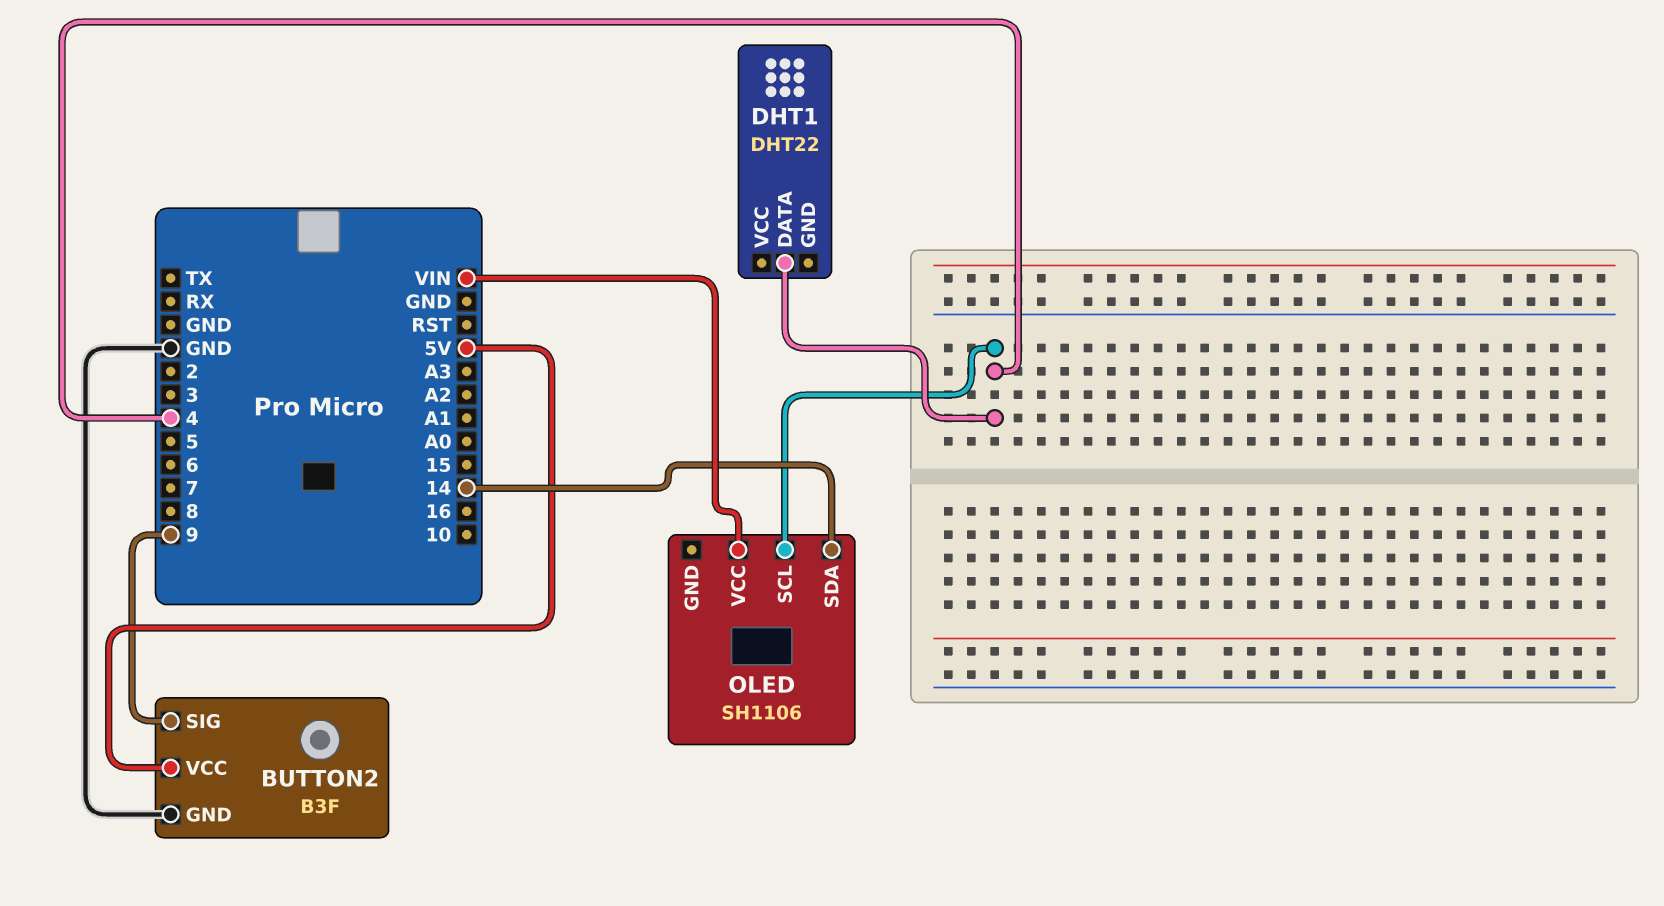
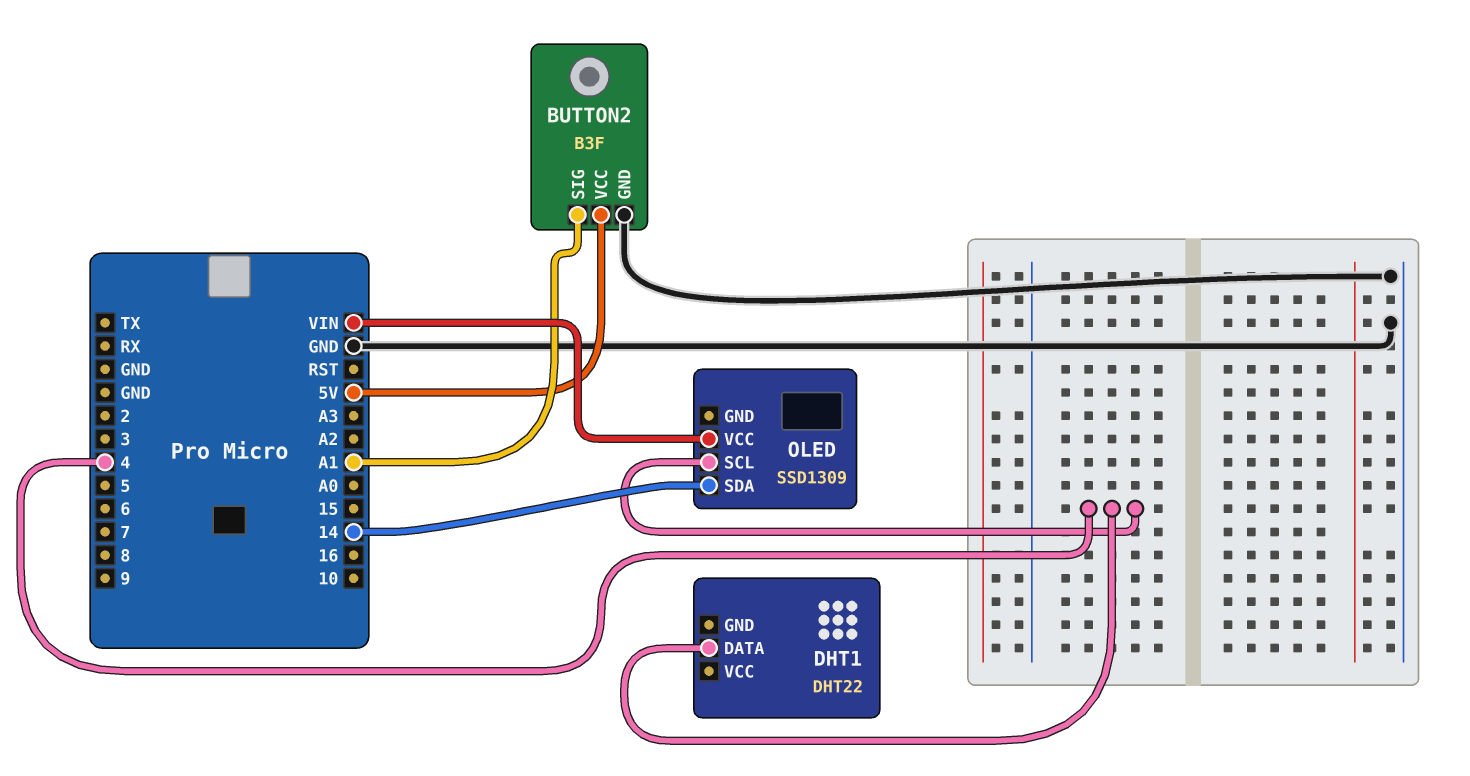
BUTTON2 pin SIG: 9 -> A1
OLED: SH1106 -> SSD1309

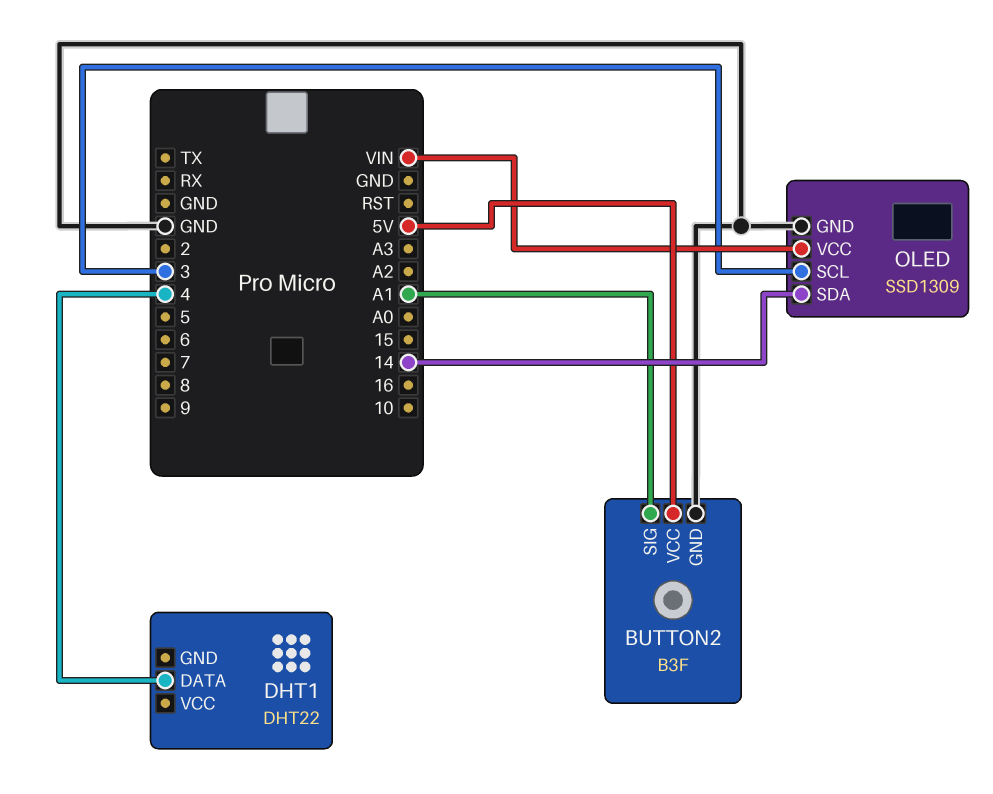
OLED pin GND: none -> GND
OLED pin SCL: 4 -> 3

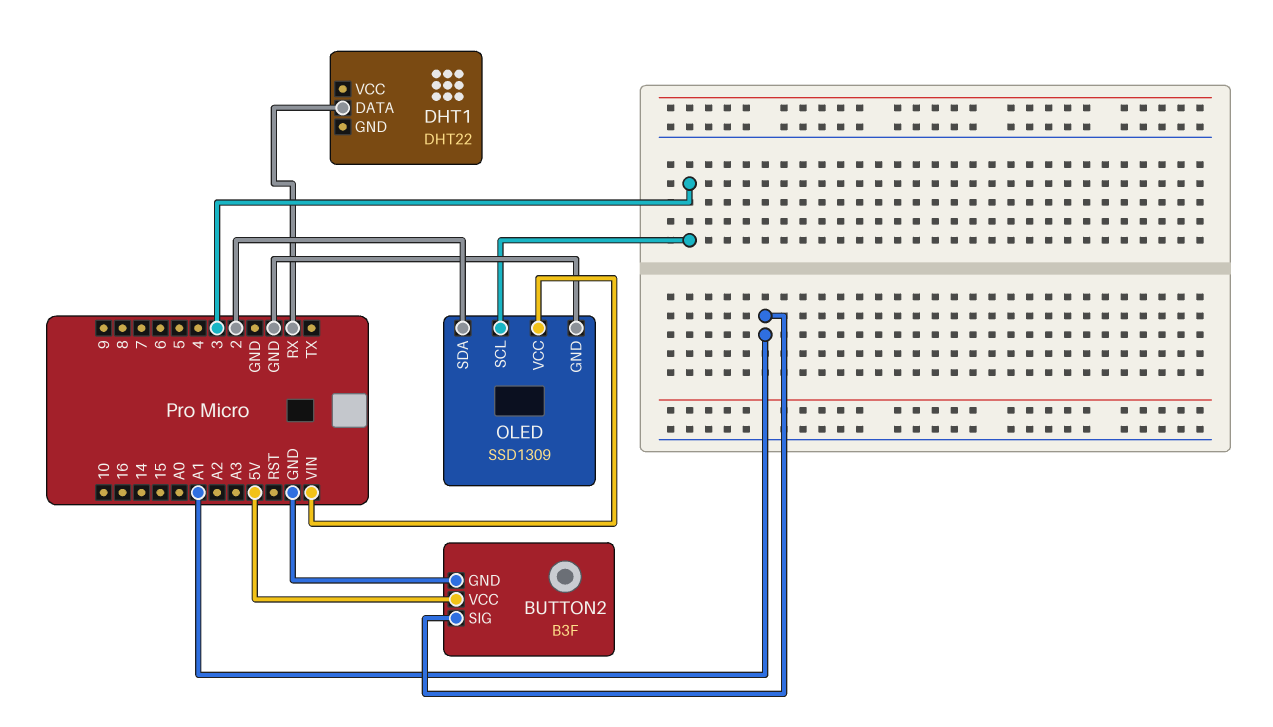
DHT1 pin DATA: 4 -> RX
OLED pin SDA: 14 -> 2

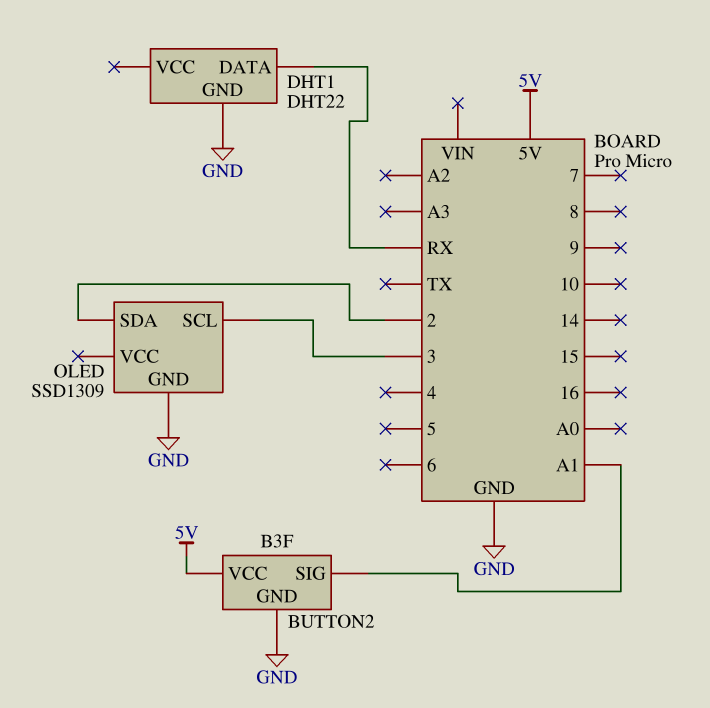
DHT1 pin GND: none -> GND
OLED pin VCC: VIN -> none

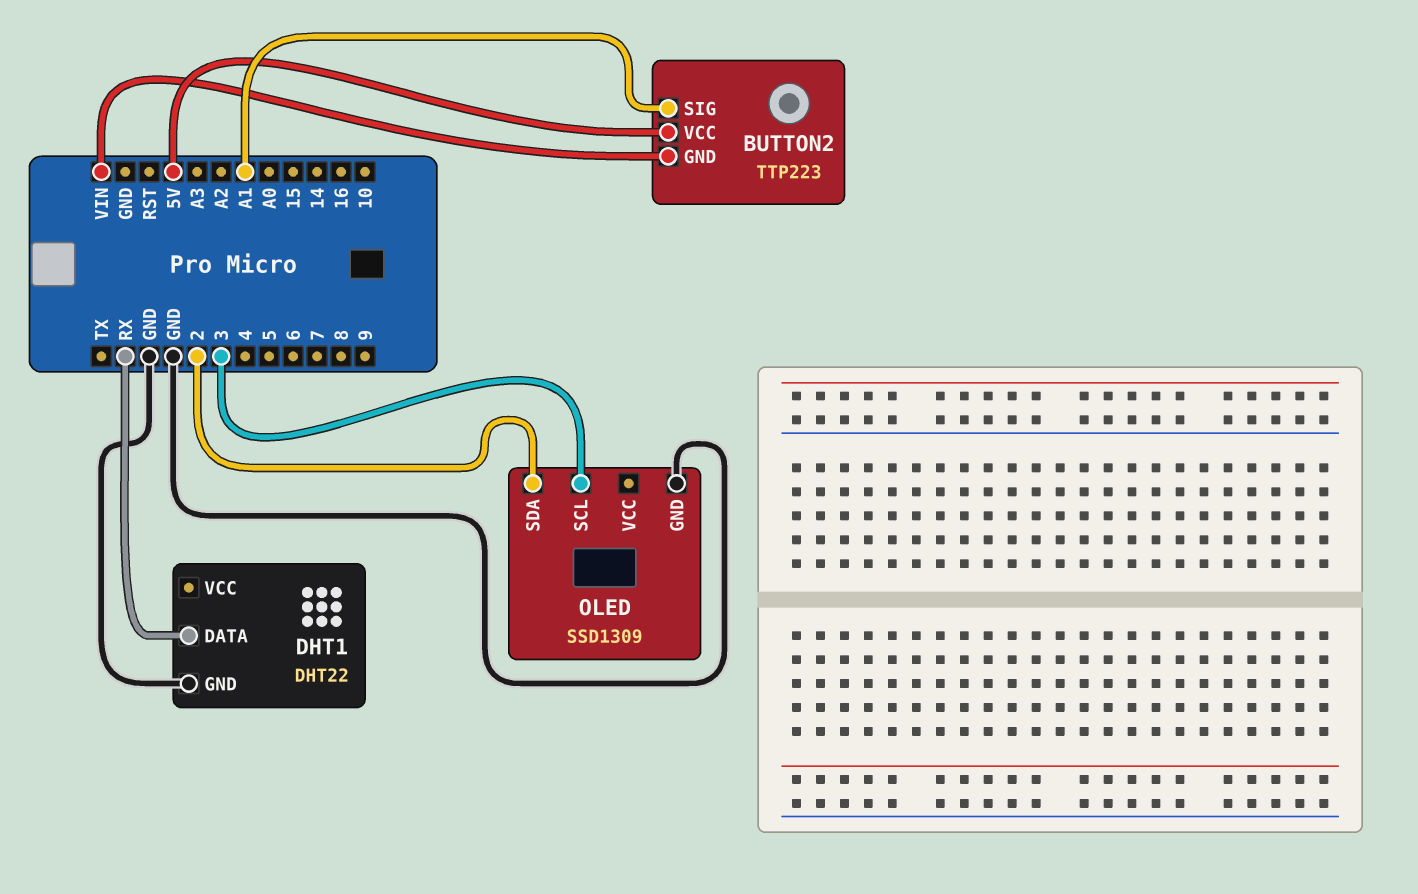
BUTTON2: B3F -> TTP223
BUTTON2 pin GND: GND -> VIN

